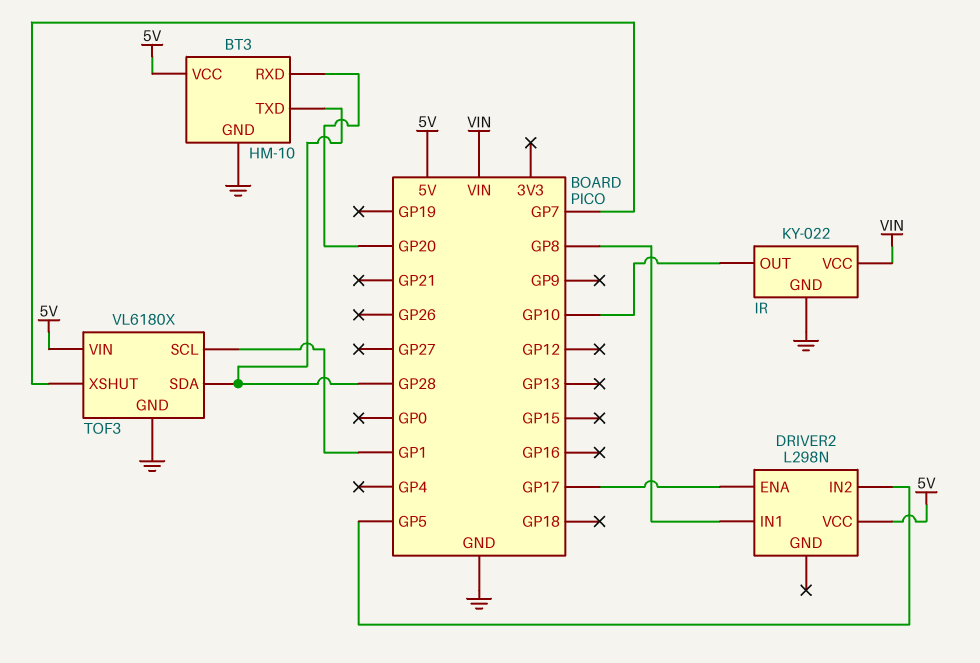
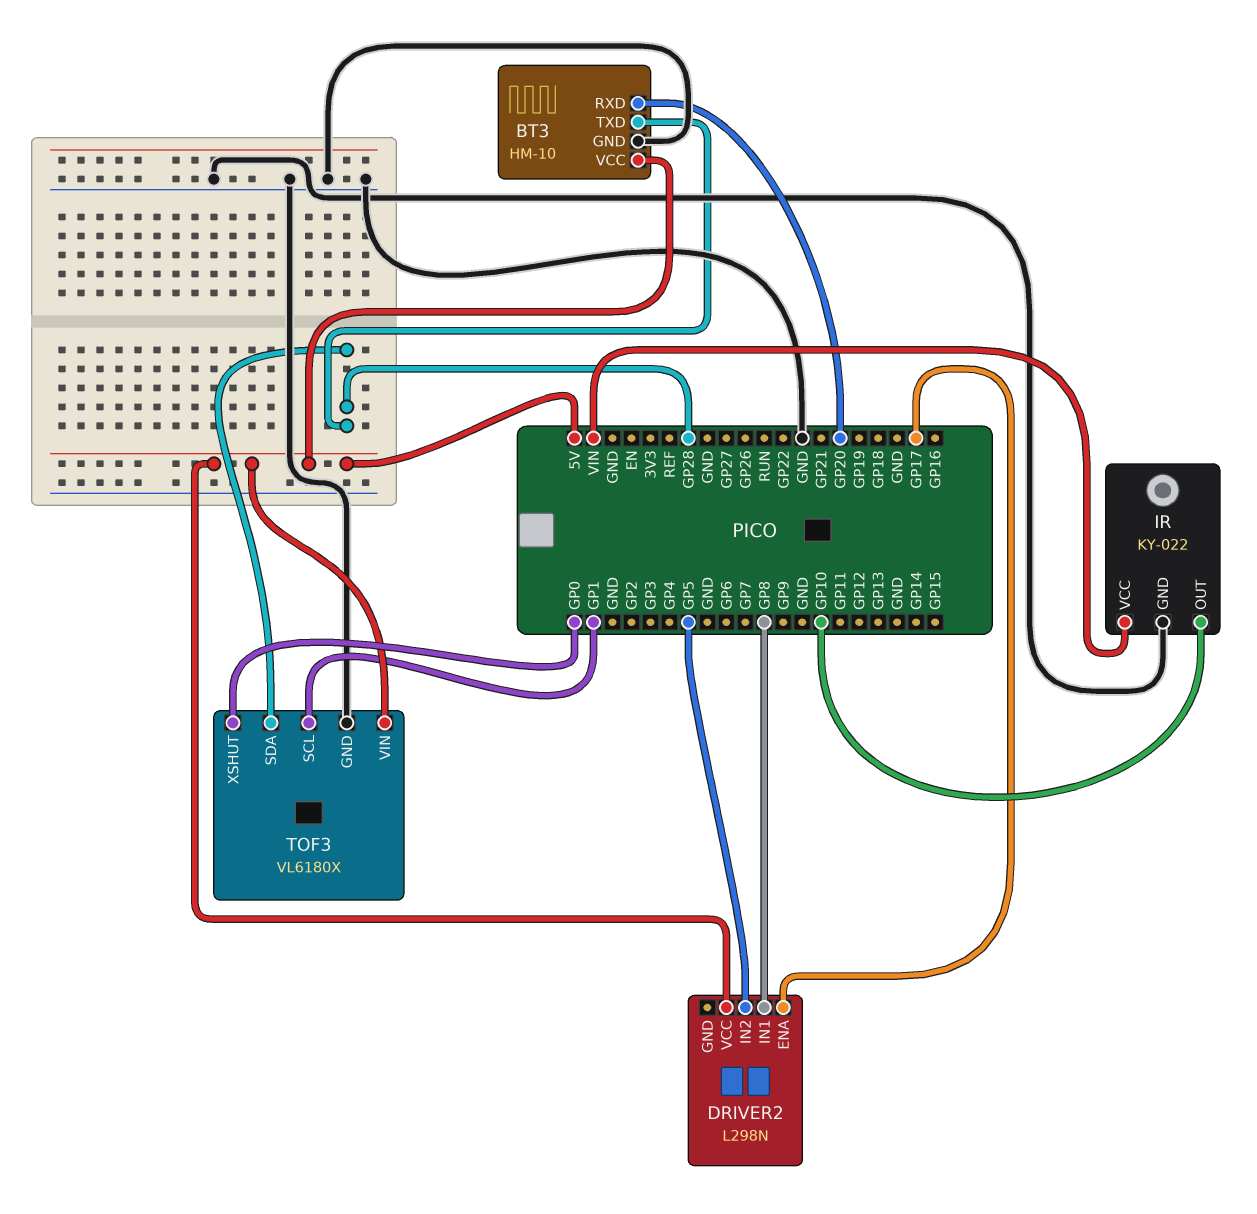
TOF3 pin XSHUT: GP7 -> GP0

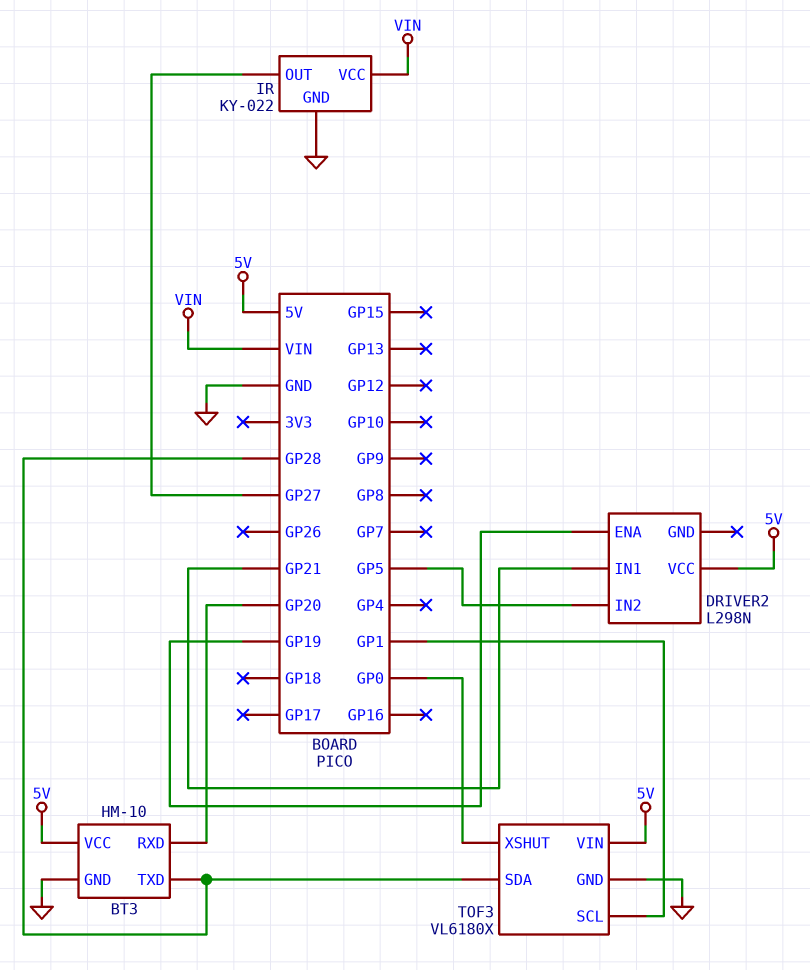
DRIVER2 pin ENA: GP17 -> GP19
DRIVER2 pin IN1: GP8 -> GP21
IR pin OUT: GP10 -> GP27

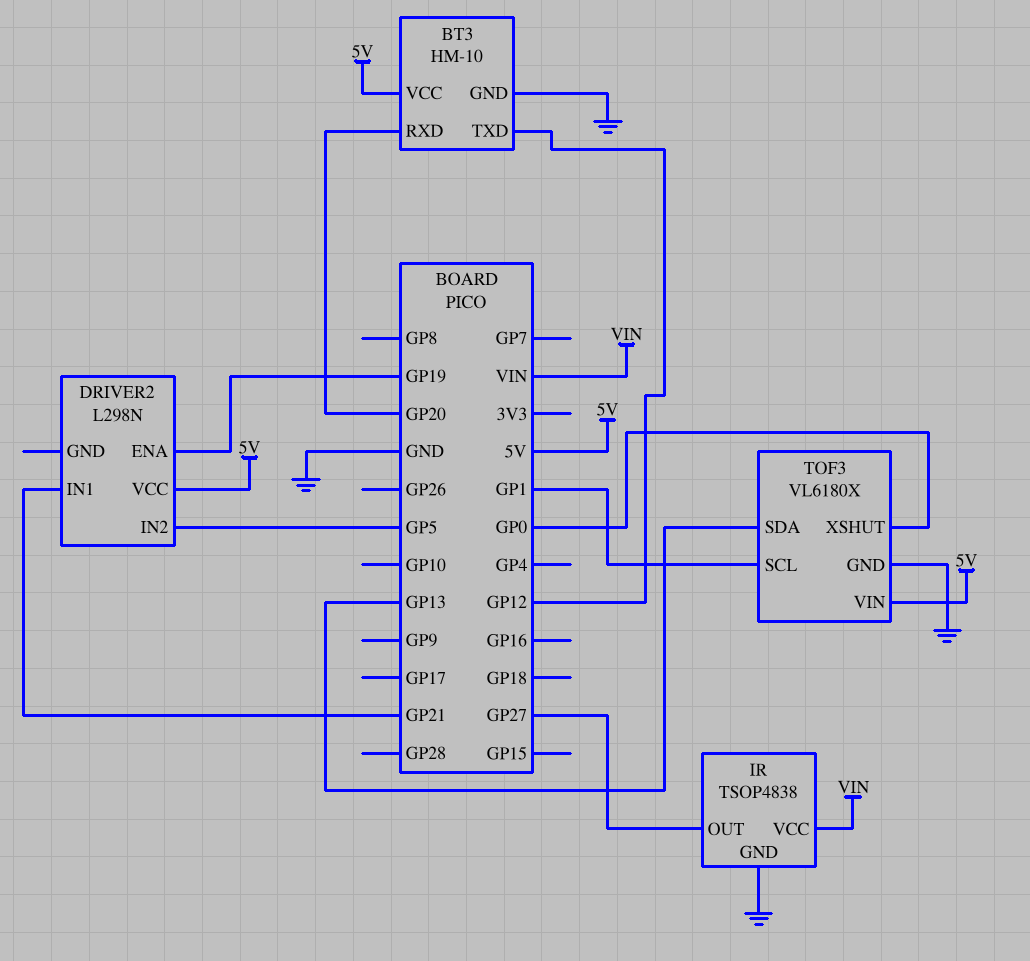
BT3 pin TXD: GP28 -> GP12
IR: KY-022 -> TSOP4838
TOF3 pin SDA: GP28 -> GP13

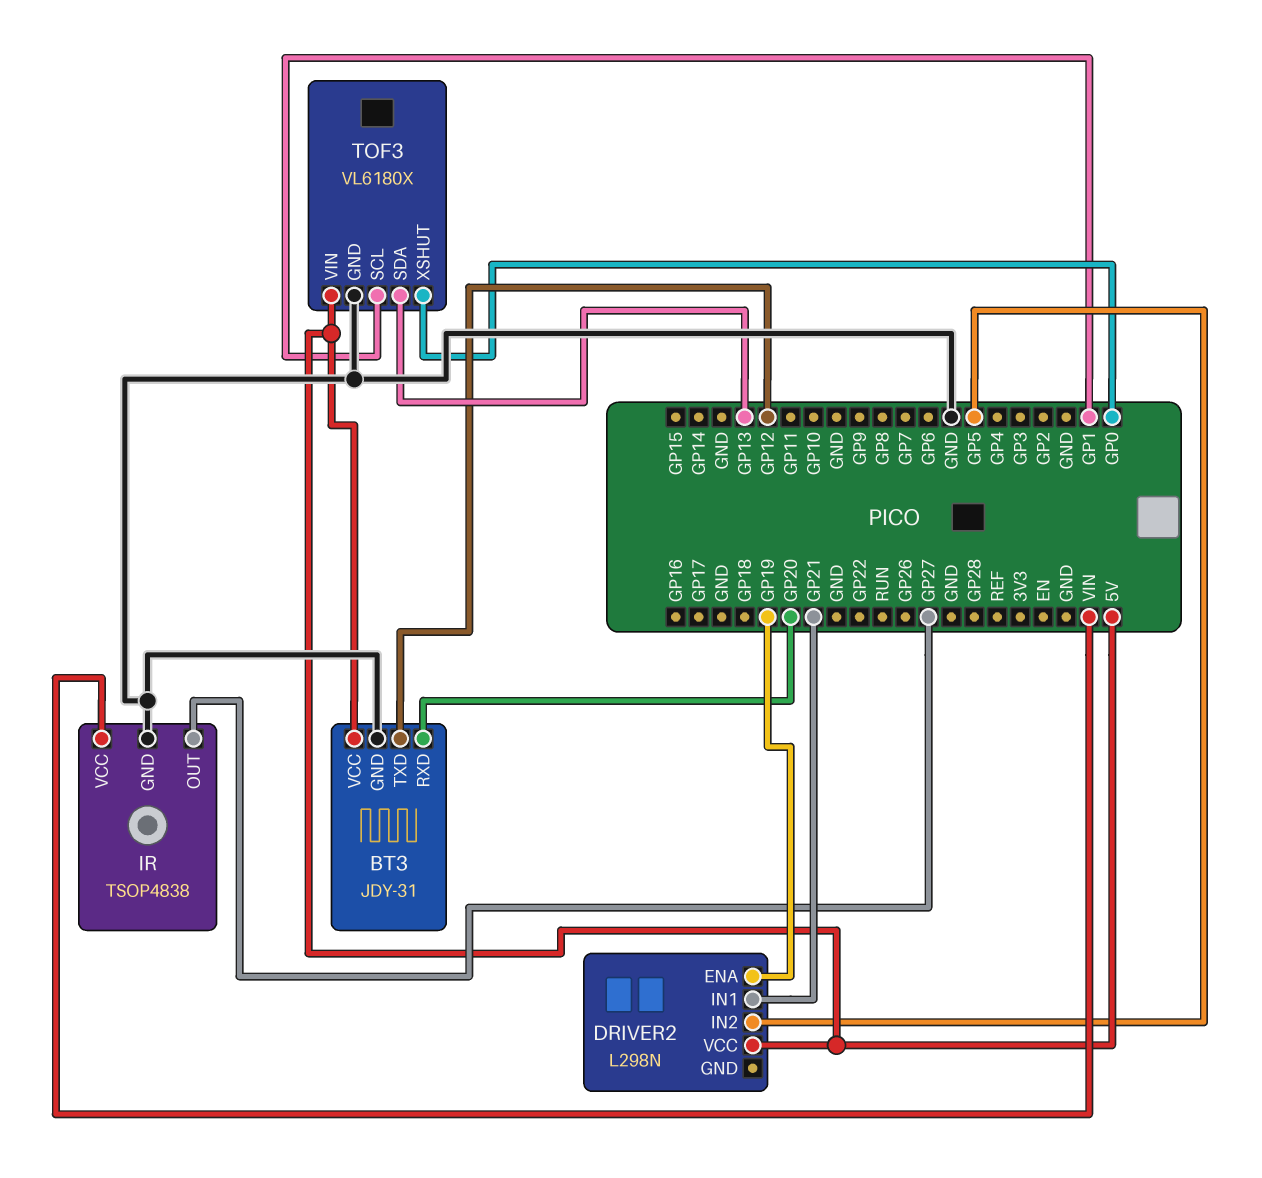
BT3: HM-10 -> JDY-31

